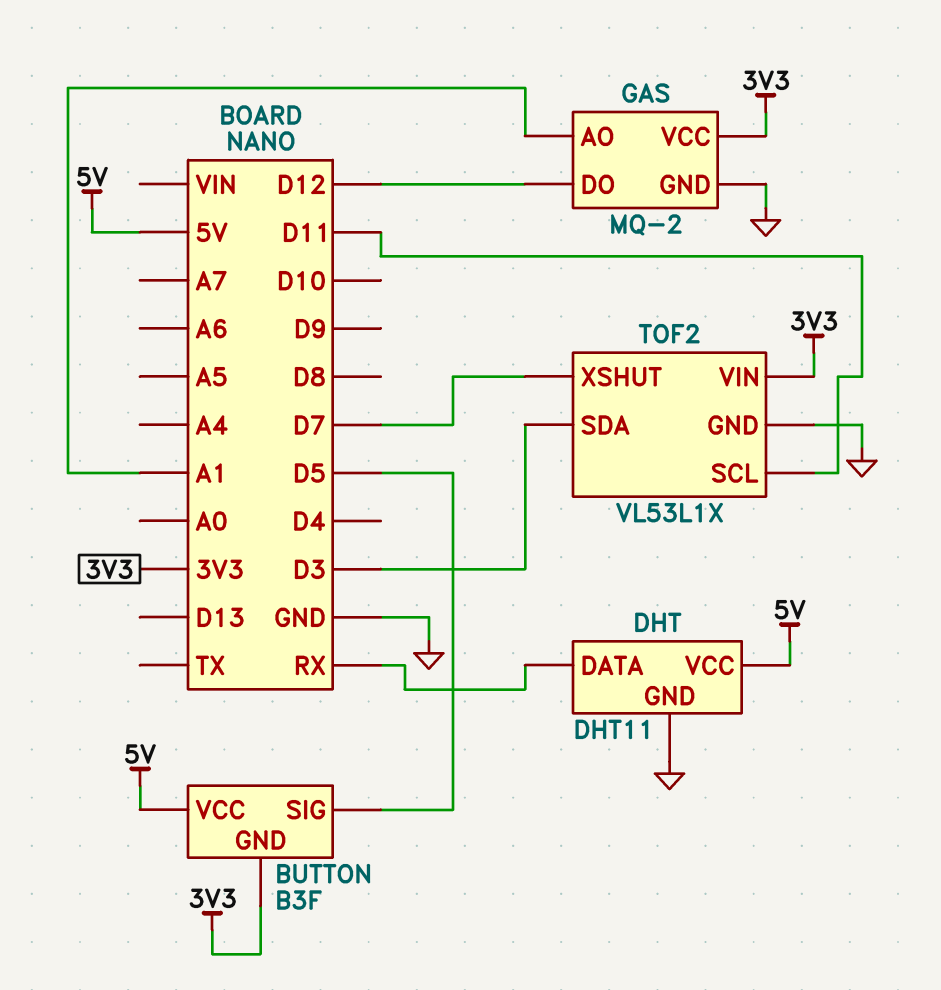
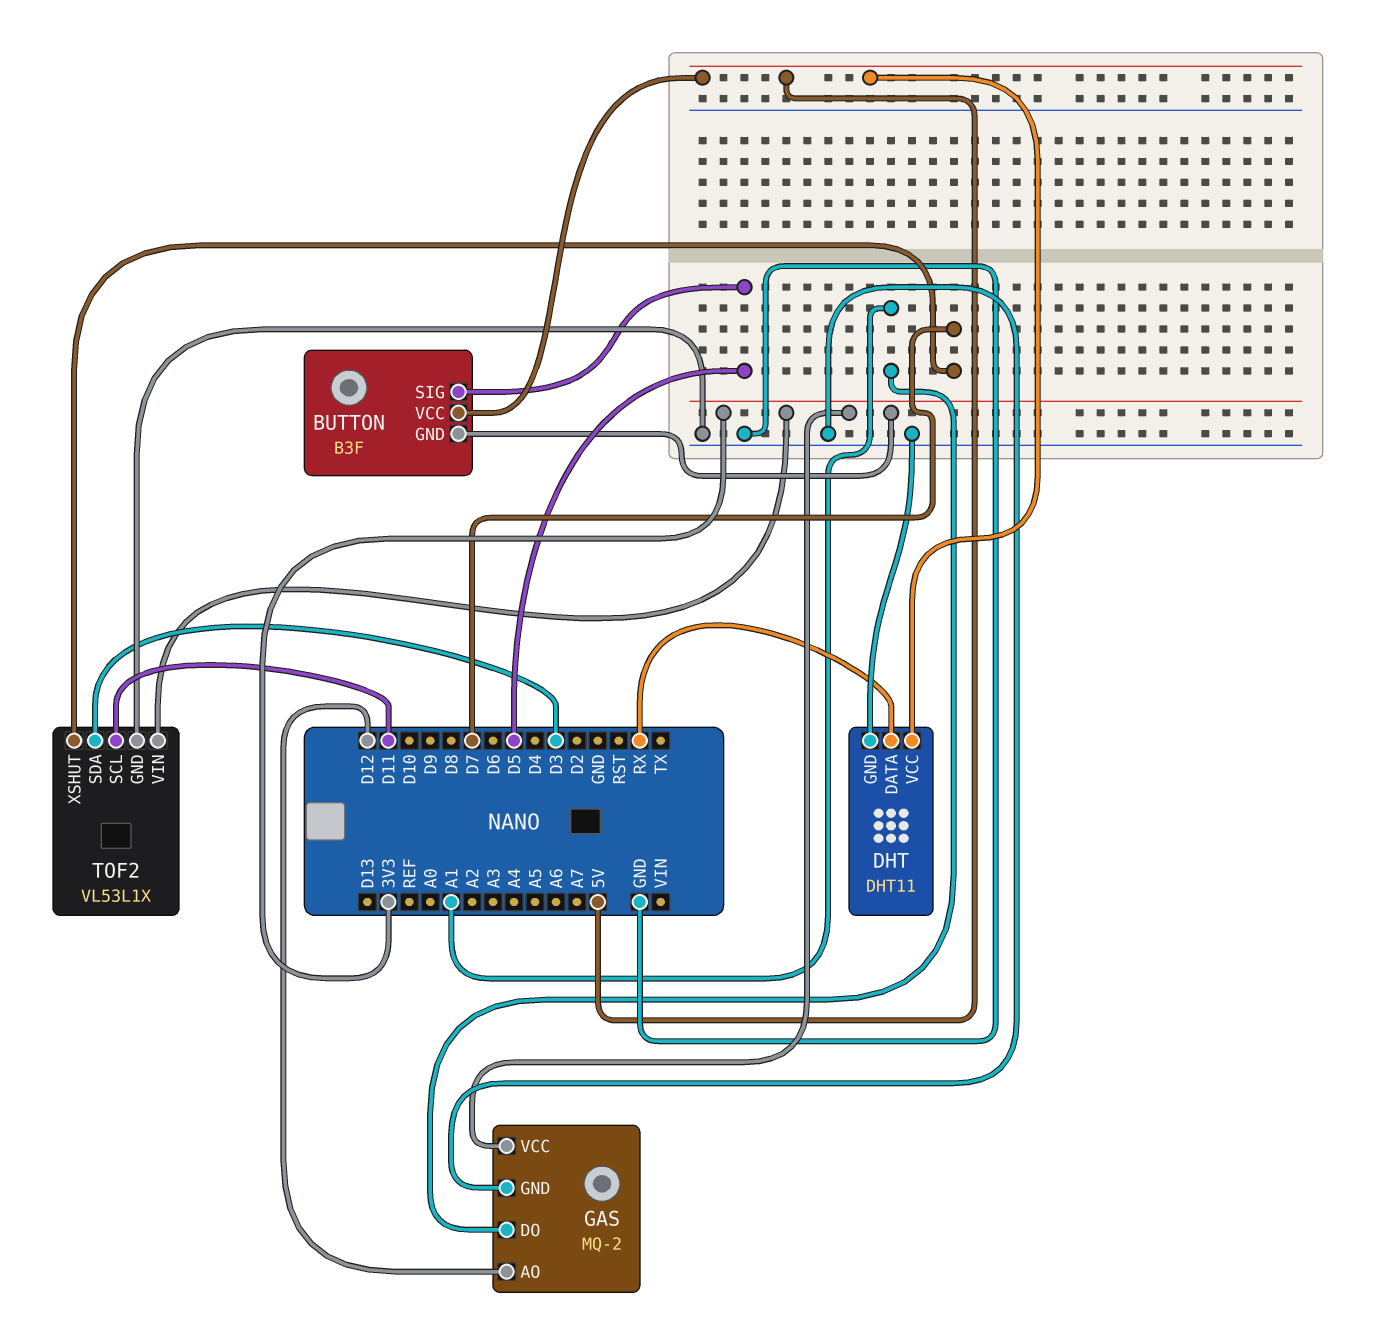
GAS pin AO: A1 -> D12
GAS pin DO: D12 -> A1

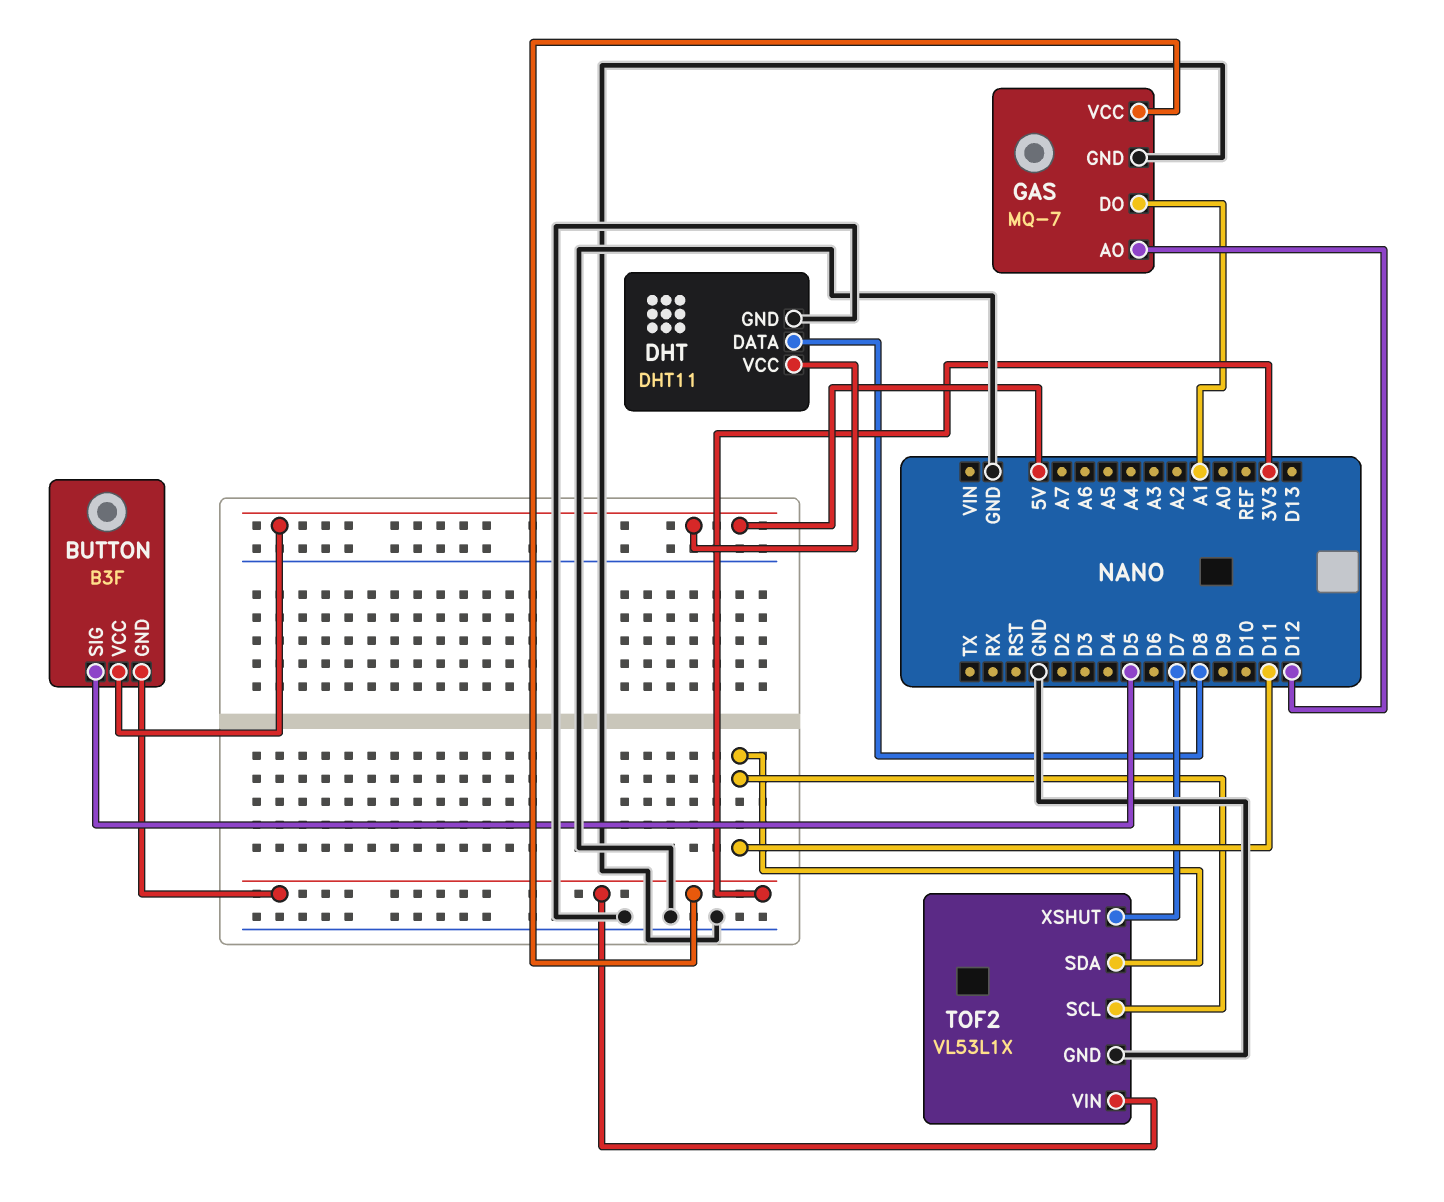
DHT pin DATA: RX -> D8
GAS: MQ-2 -> MQ-7
TOF2 pin SDA: D3 -> D11

